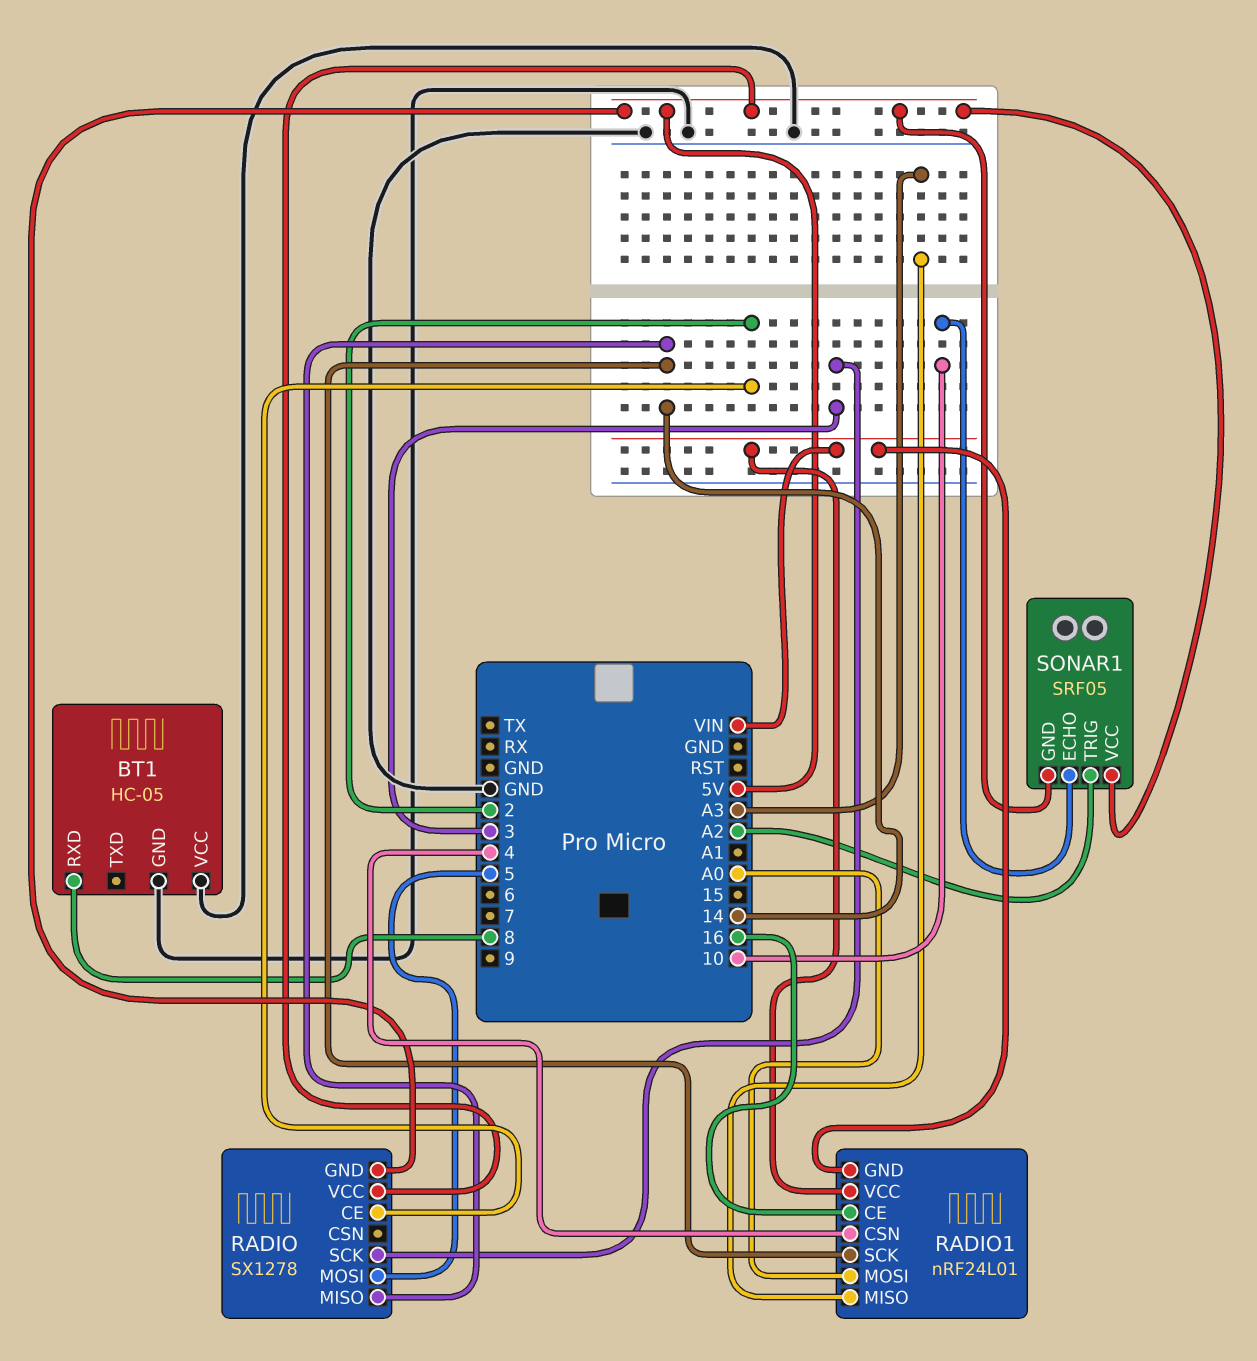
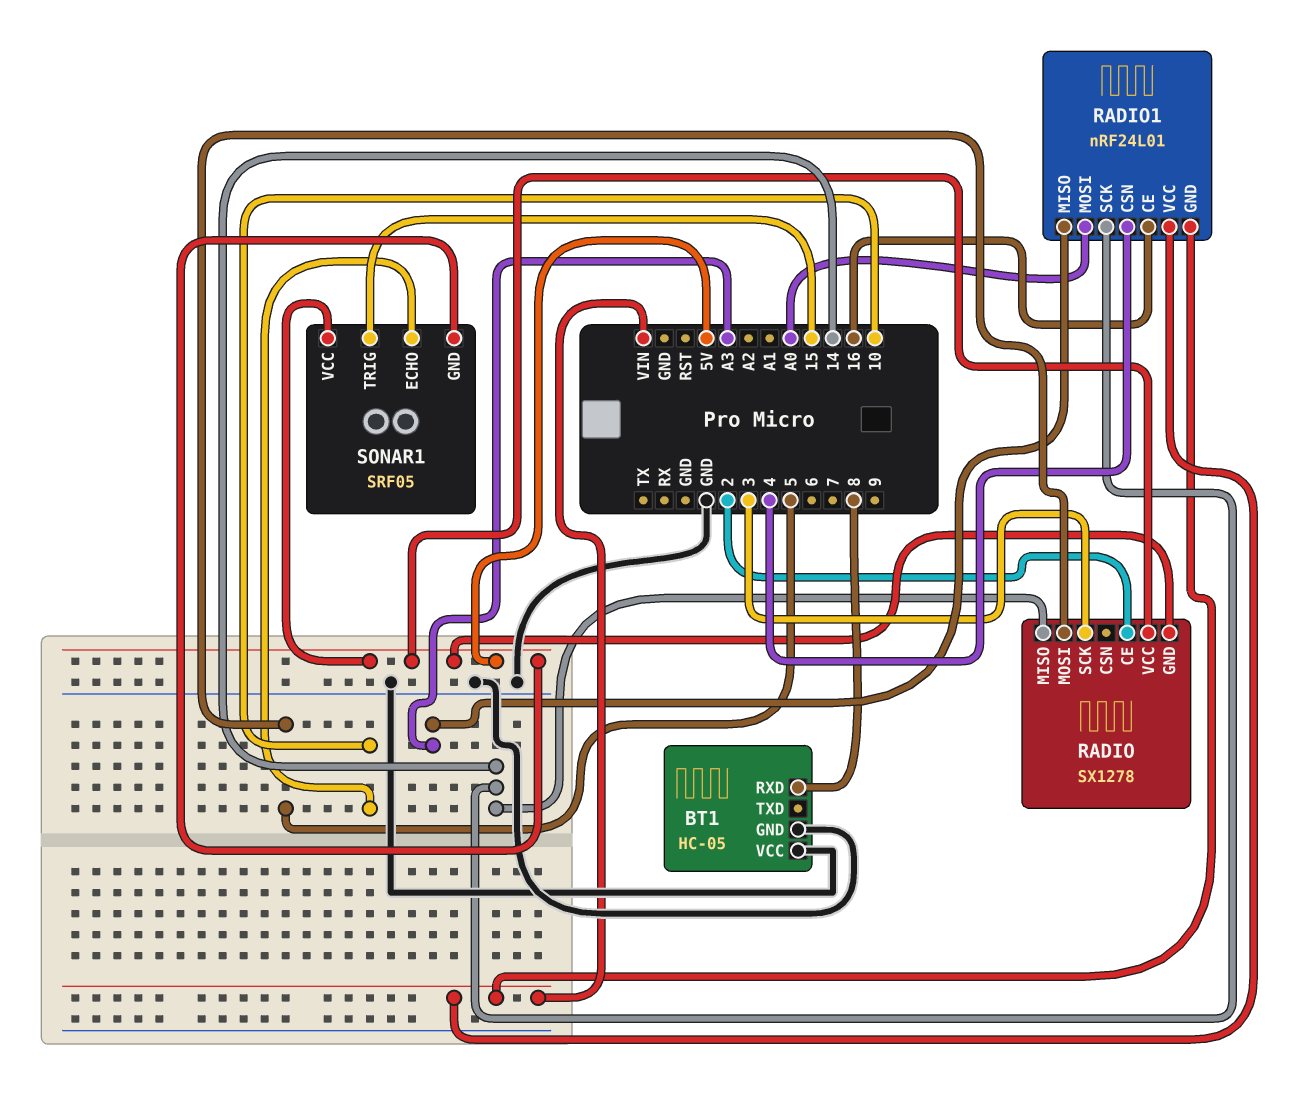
SONAR1 pin TRIG: A2 -> 15

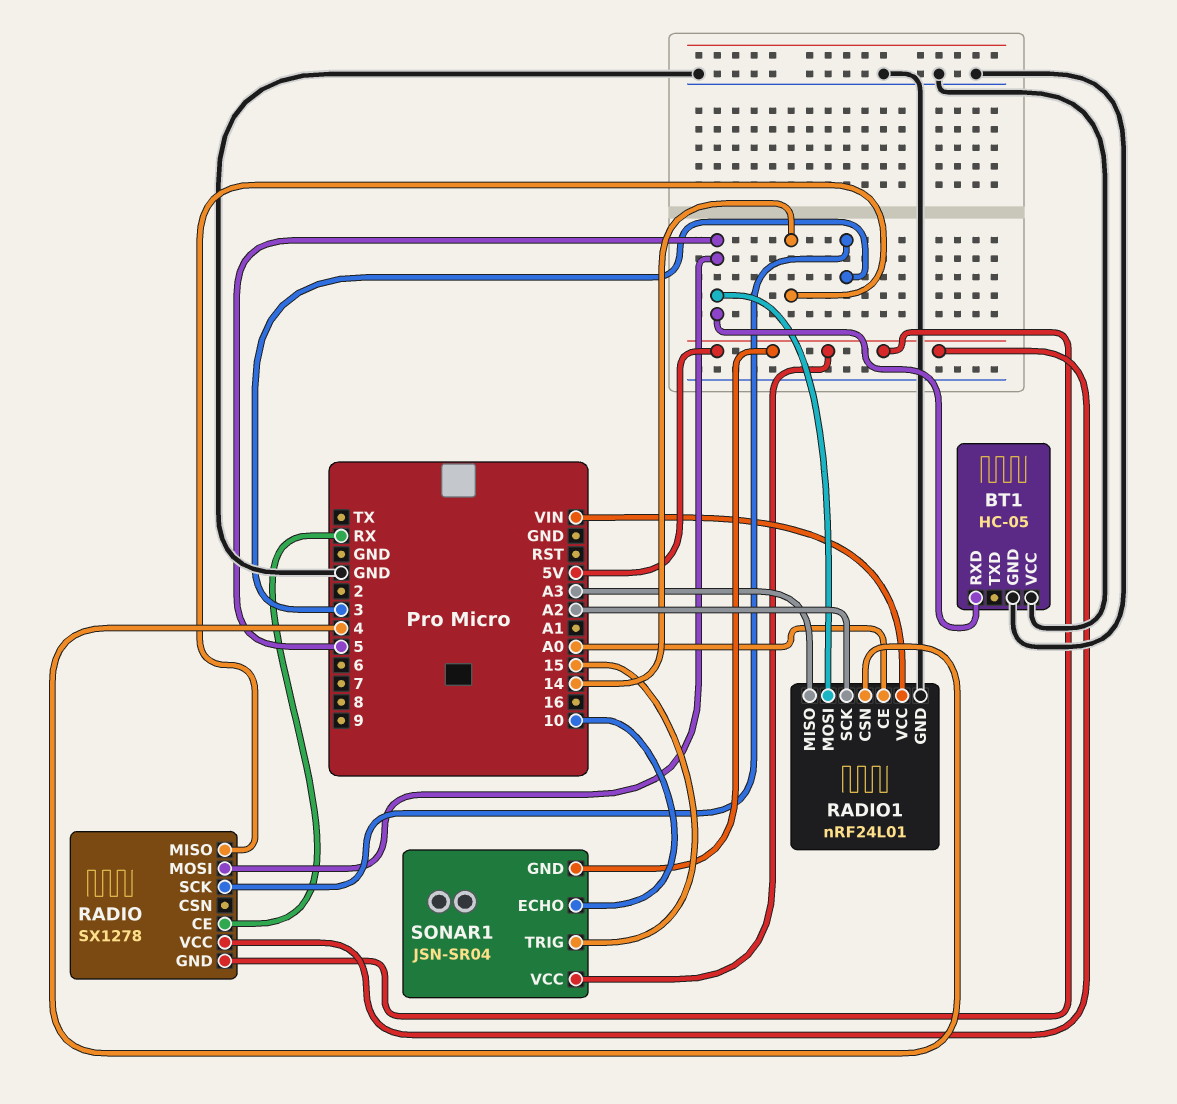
BT1 pin RXD: 8 -> 5
RADIO pin CE: 2 -> RX
RADIO1 pin CE: 16 -> A0
RADIO1 pin GND: VIN -> GND
RADIO1 pin MOSI: A0 -> 5
RADIO1 pin SCK: 14 -> A2
SONAR1: SRF05 -> JSN-SR04

